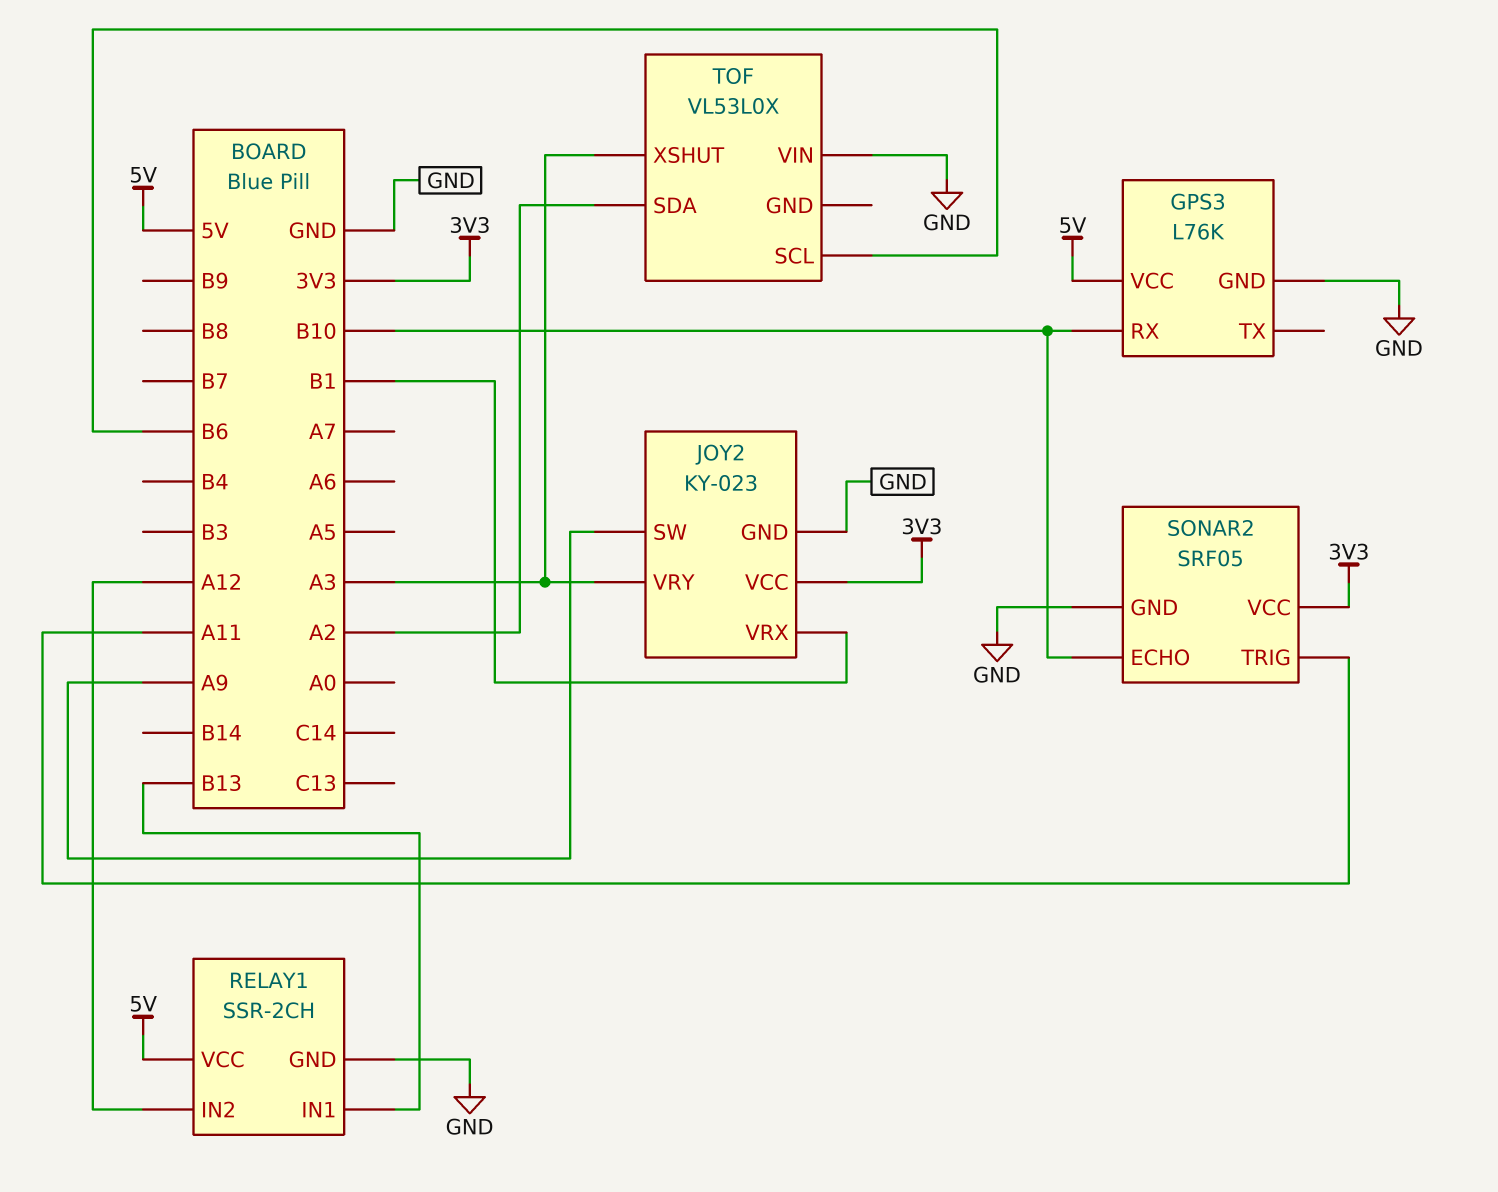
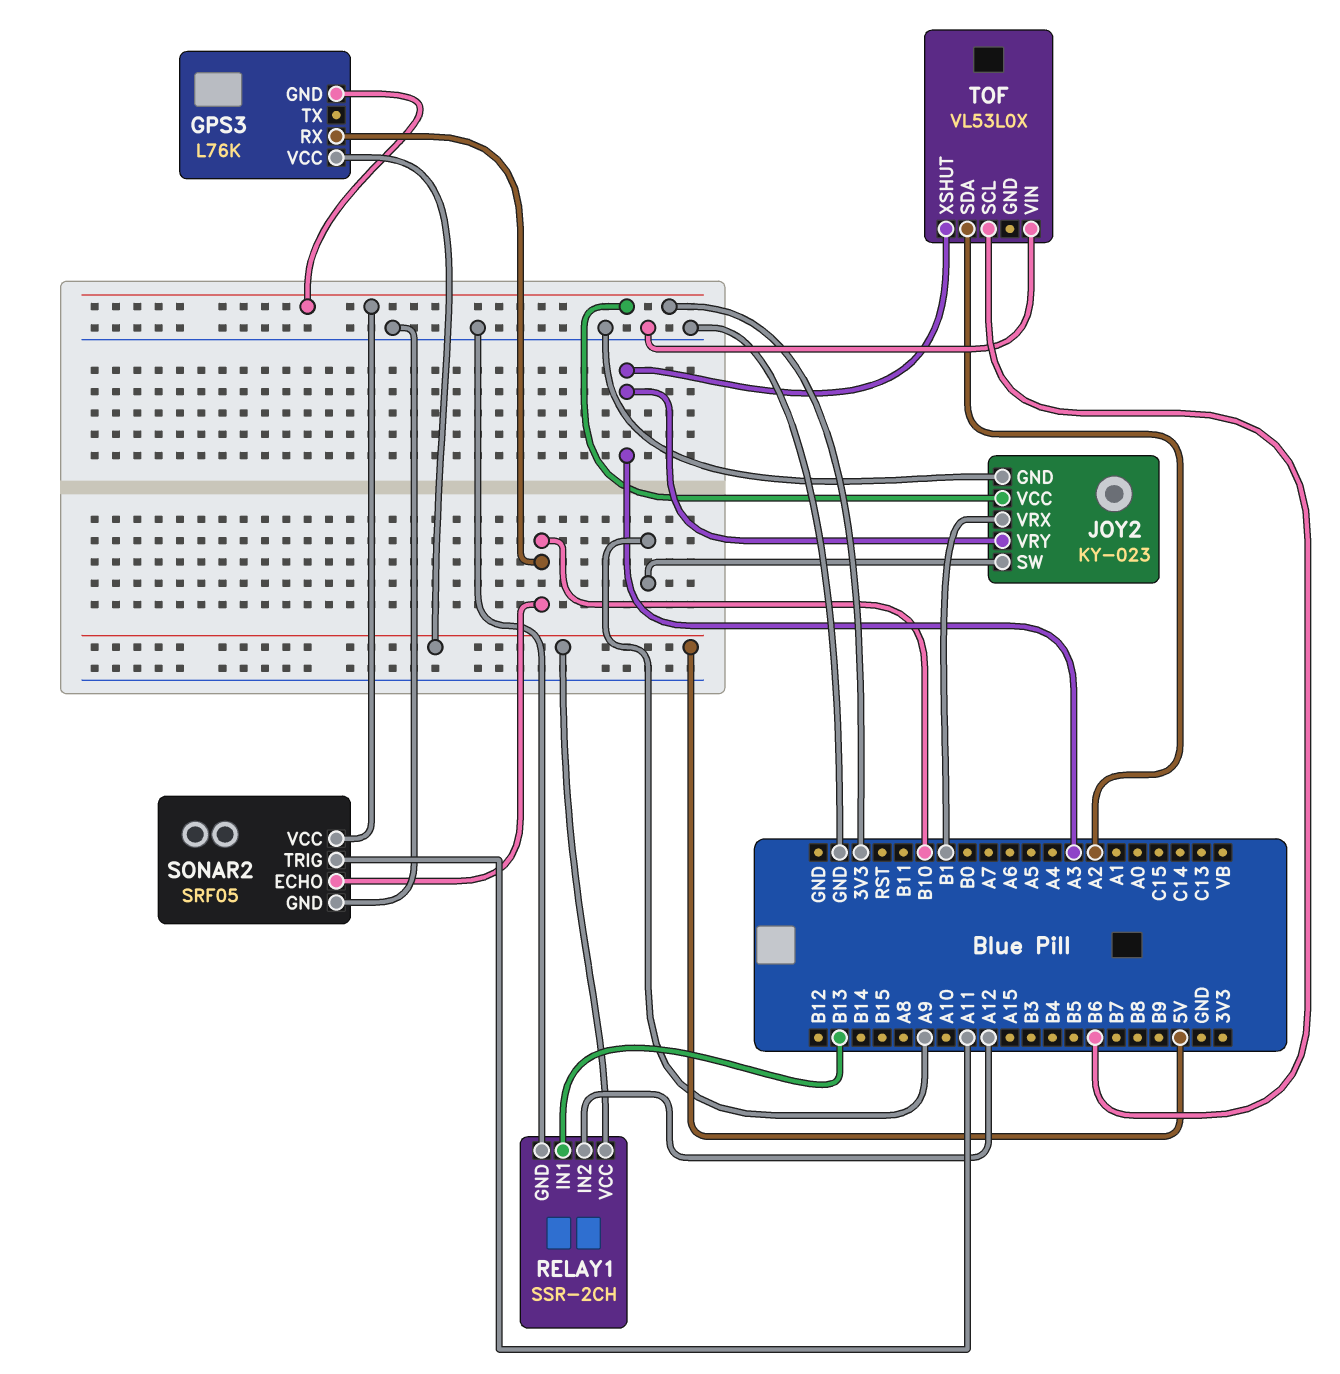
GPS3 pin GND: GND -> 3V3

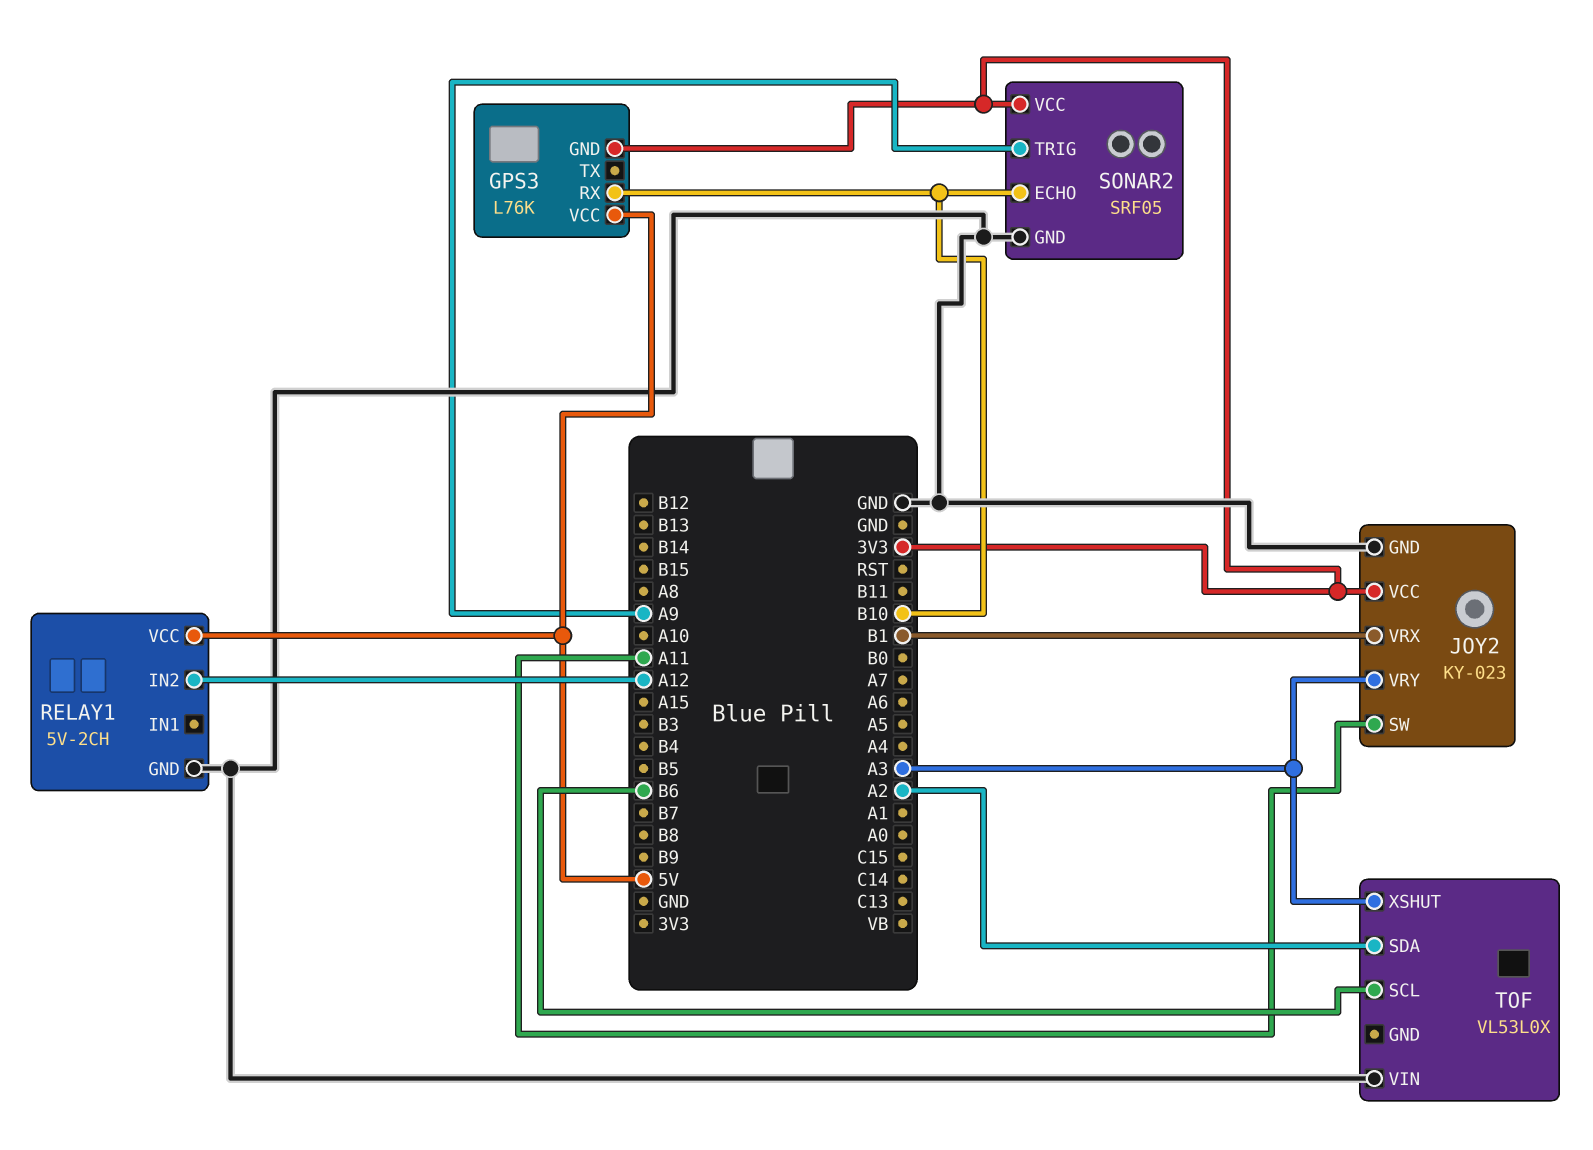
JOY2 pin SW: A9 -> A11
RELAY1: SSR-2CH -> 5V-2CH
RELAY1 pin IN1: B13 -> none
SONAR2 pin TRIG: A11 -> A9

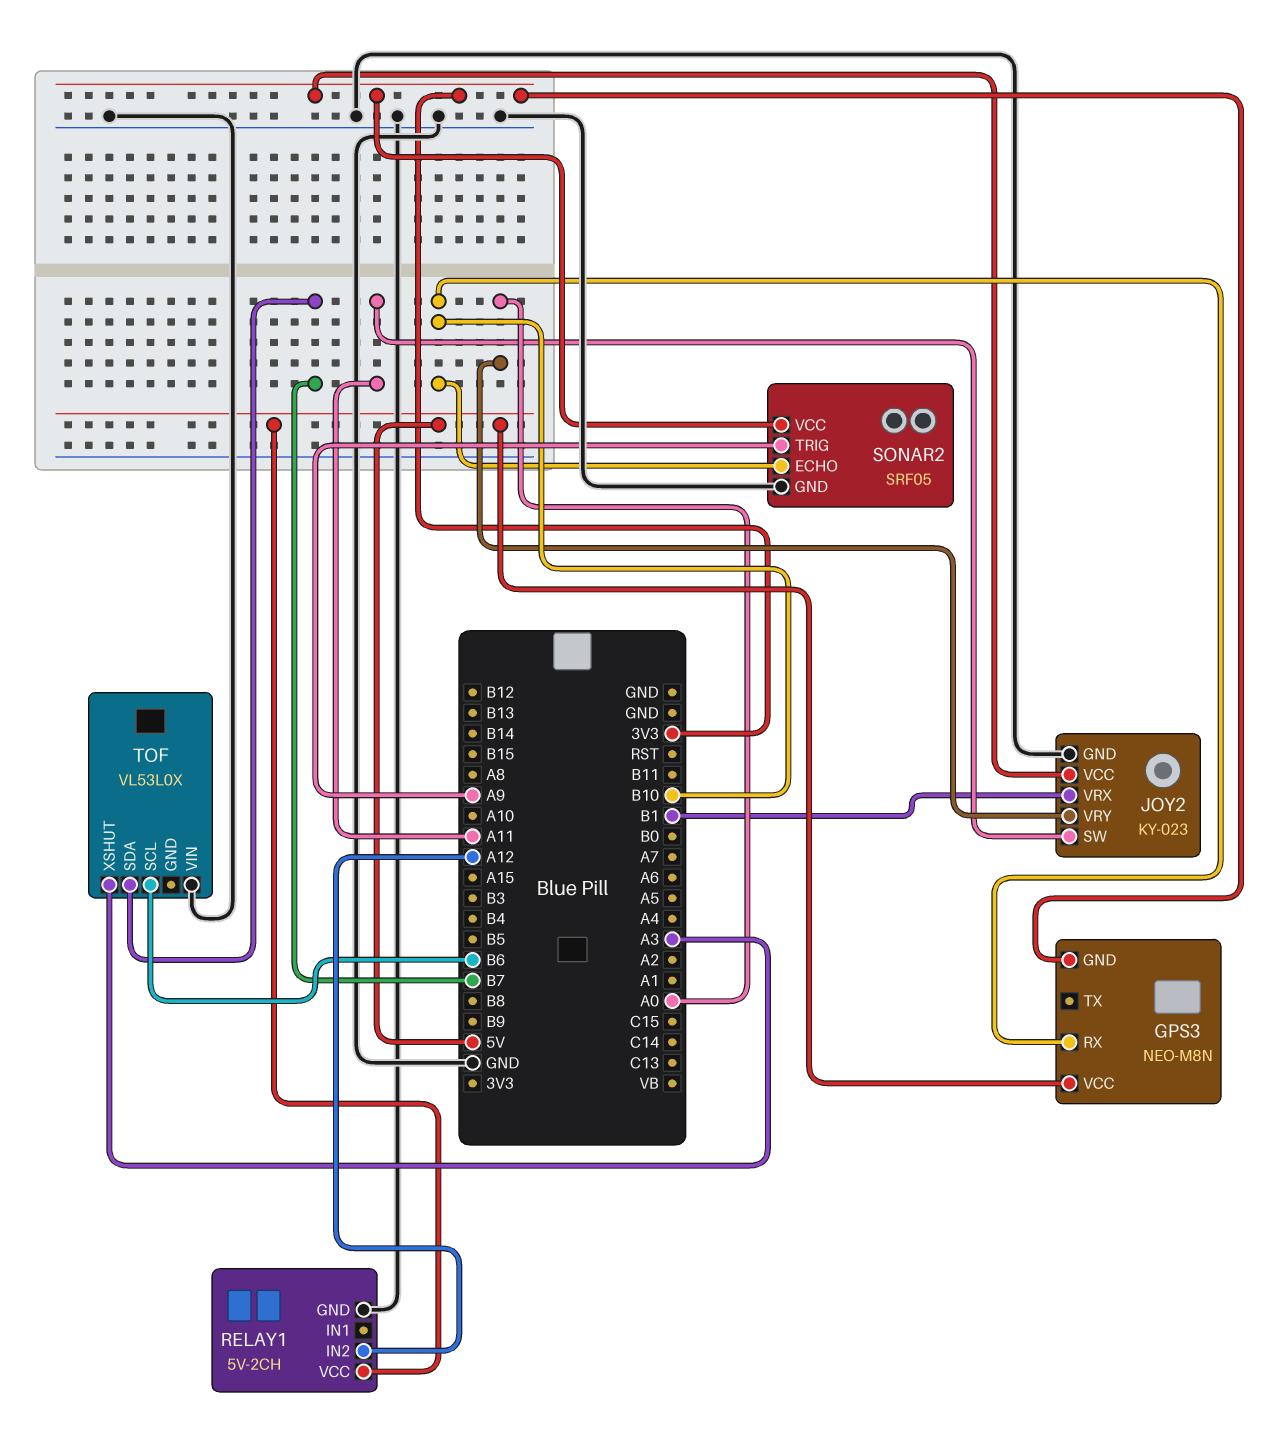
GPS3: L76K -> NEO-M8N
JOY2 pin VRY: A3 -> A0
TOF pin SDA: A2 -> B7

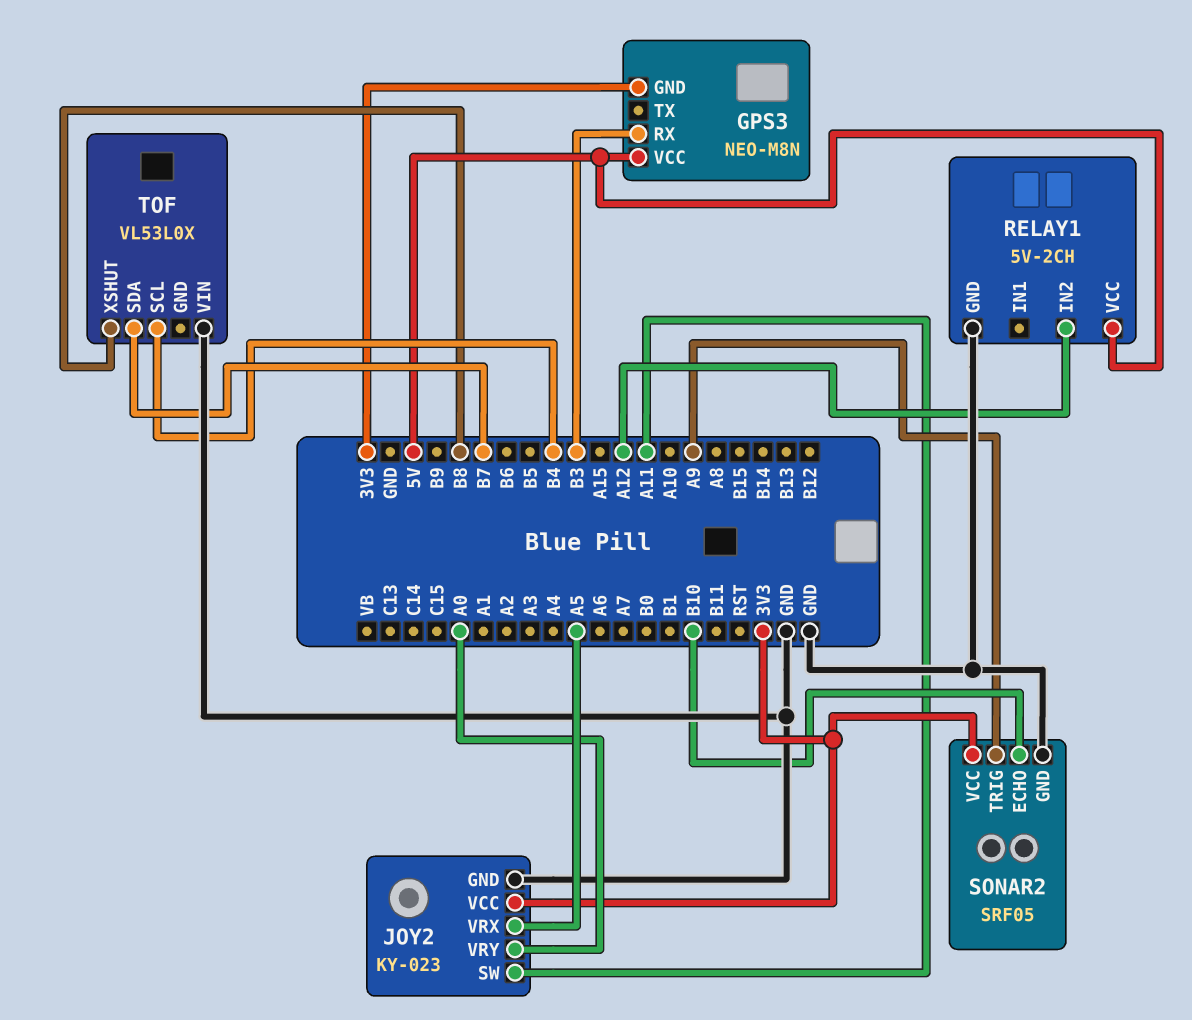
GPS3 pin RX: B10 -> B3
JOY2 pin VRX: B1 -> A5
TOF pin SCL: B6 -> B4
TOF pin XSHUT: A3 -> B8

